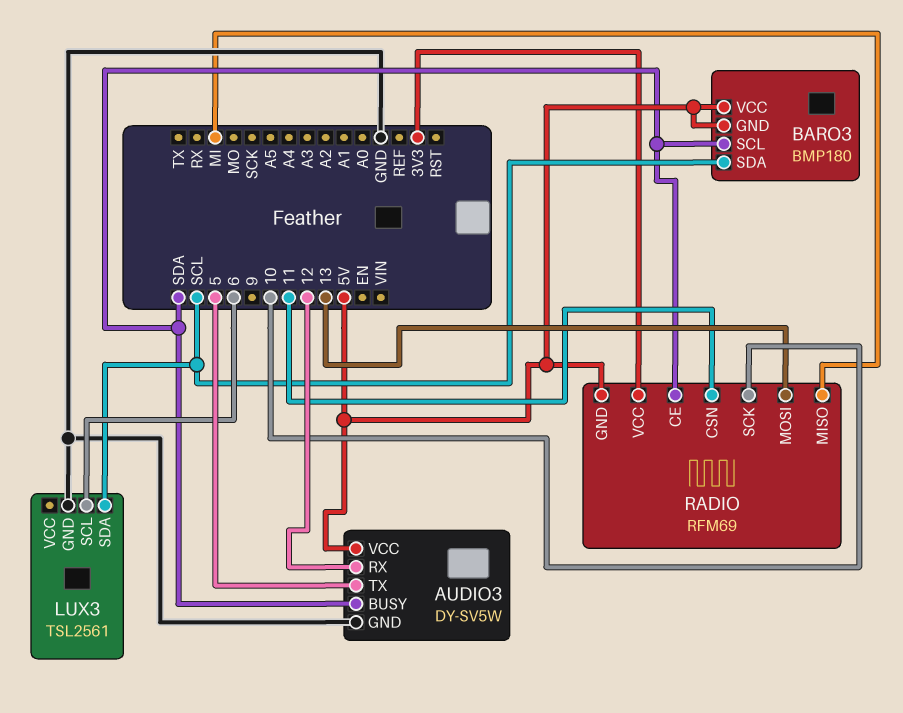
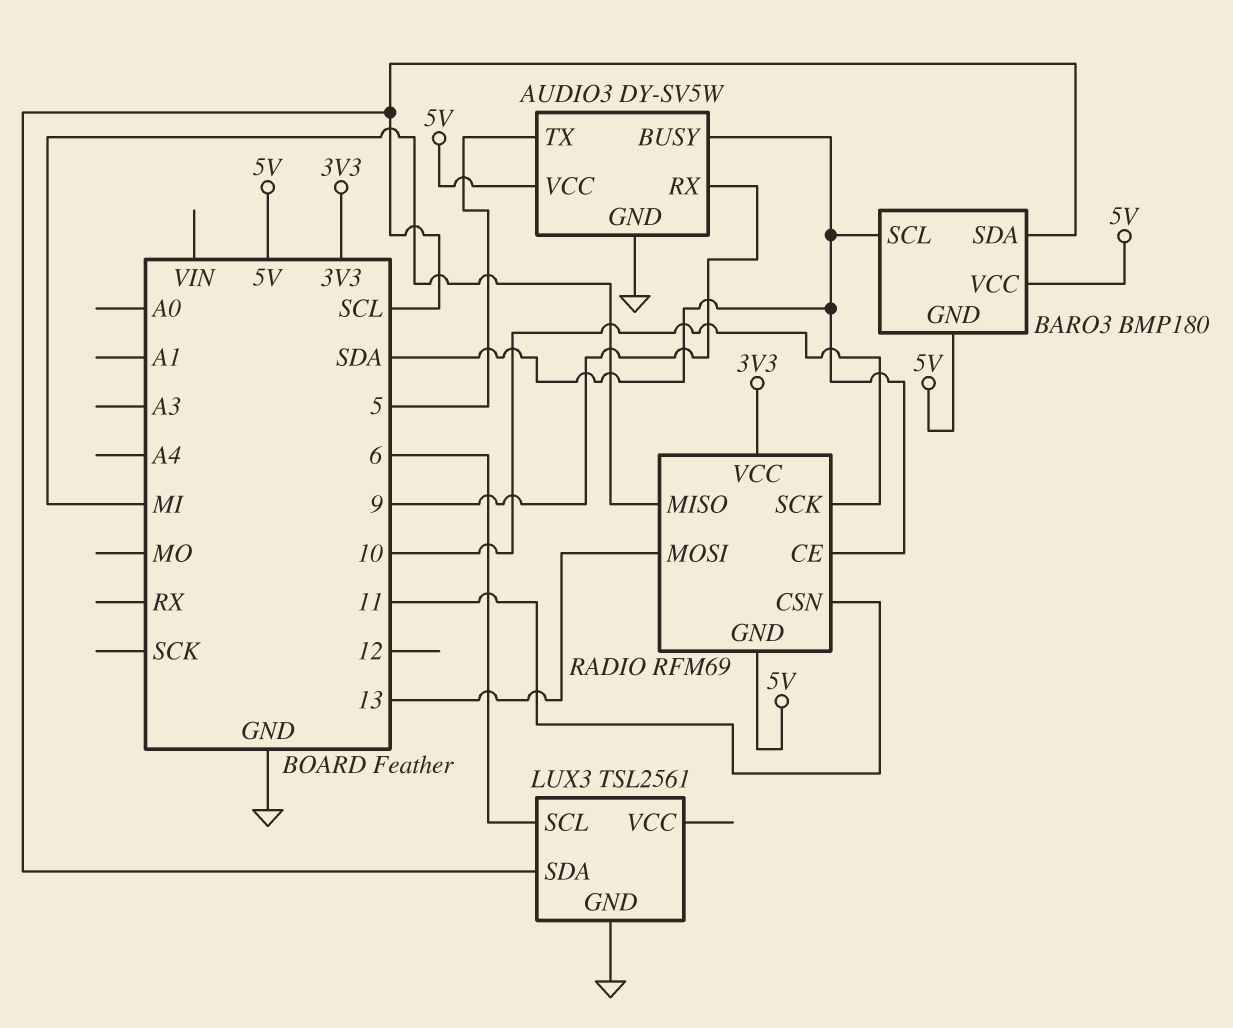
AUDIO3 pin RX: 12 -> 9

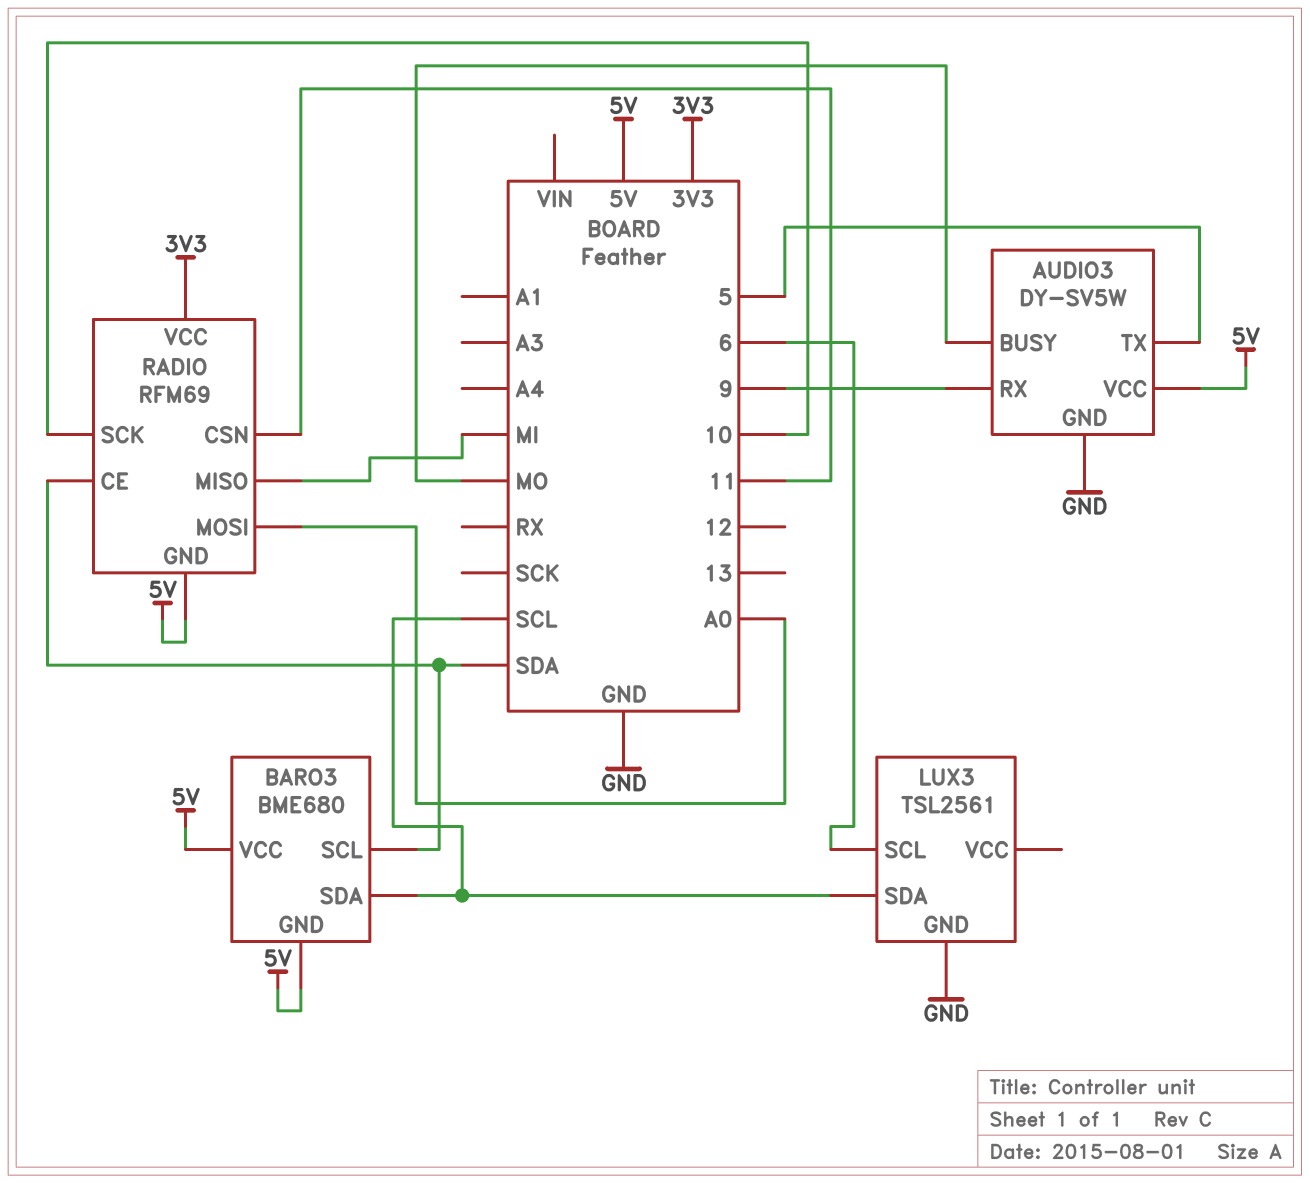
AUDIO3 pin BUSY: SDA -> MO
BARO3: BMP180 -> BME680
RADIO pin MOSI: 13 -> A0

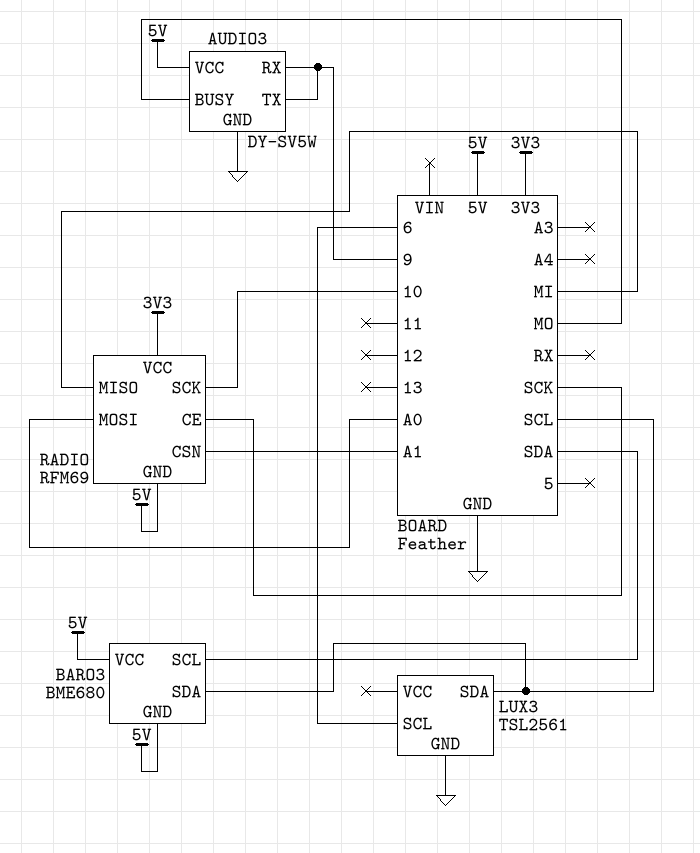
AUDIO3 pin TX: 5 -> 9
RADIO pin CE: SDA -> SCK
RADIO pin CSN: 11 -> A1

